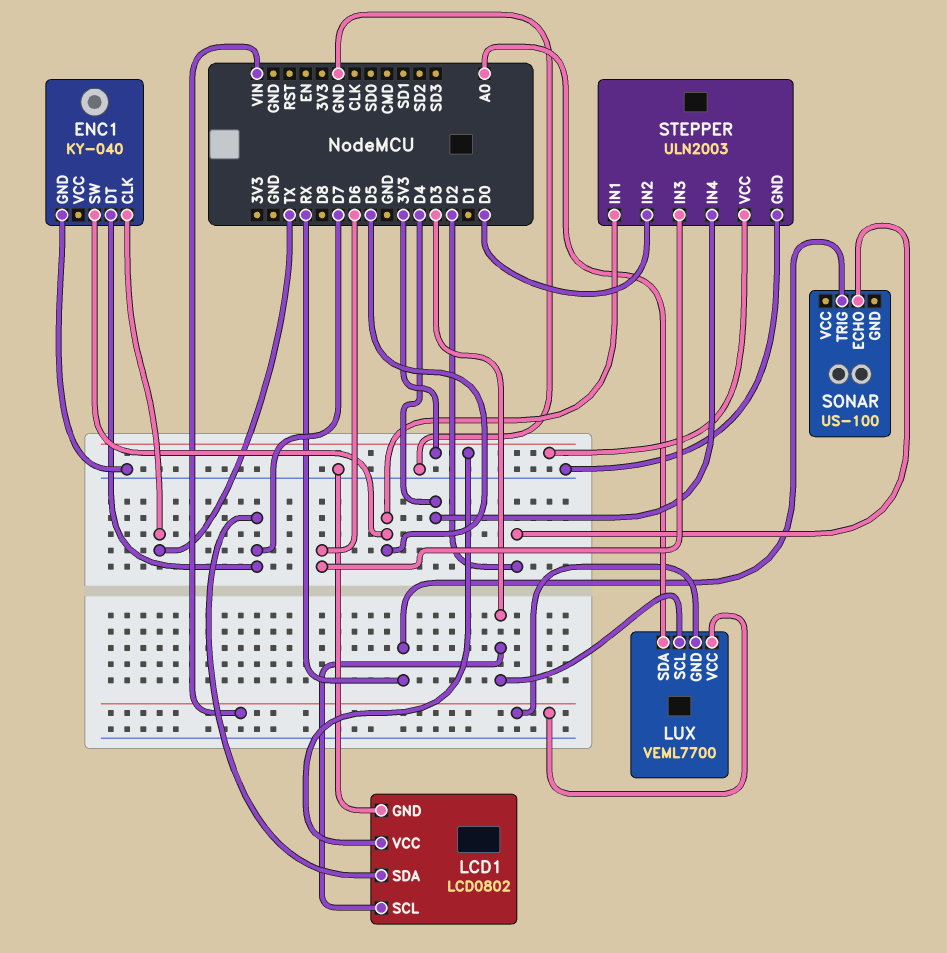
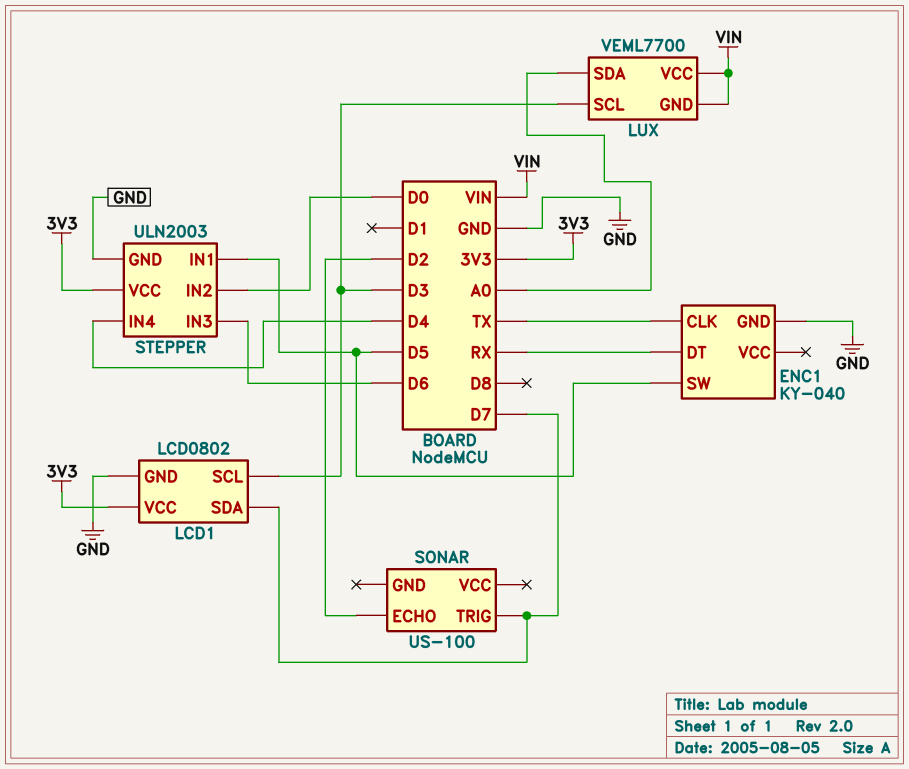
ENC1 pin DT: D7 -> RX
SONAR pin TRIG: RX -> D7

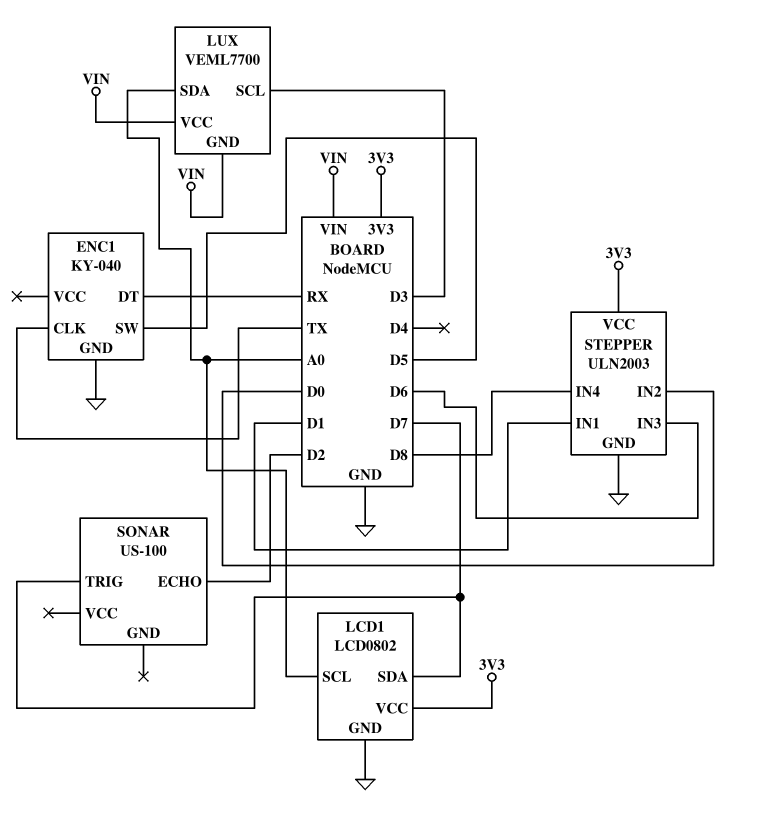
LCD1 pin SCL: D3 -> A0
STEPPER pin IN1: D5 -> D1
STEPPER pin IN4: D4 -> D8

